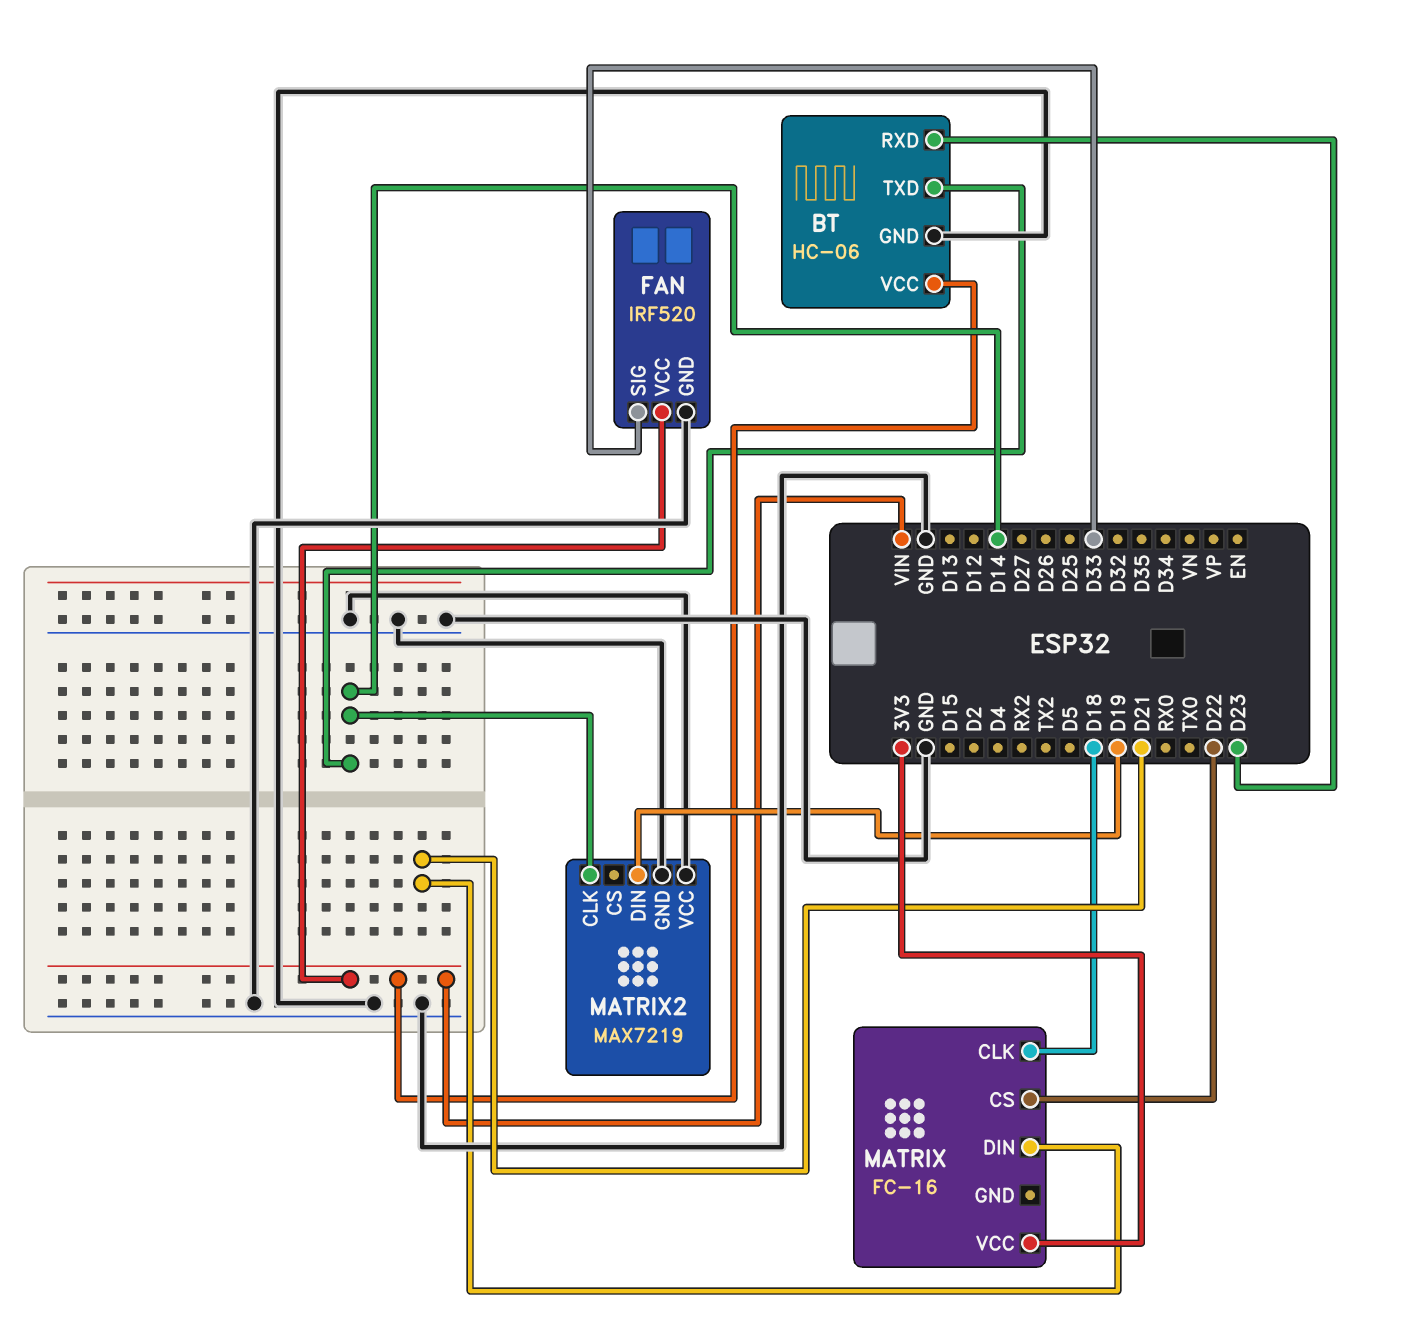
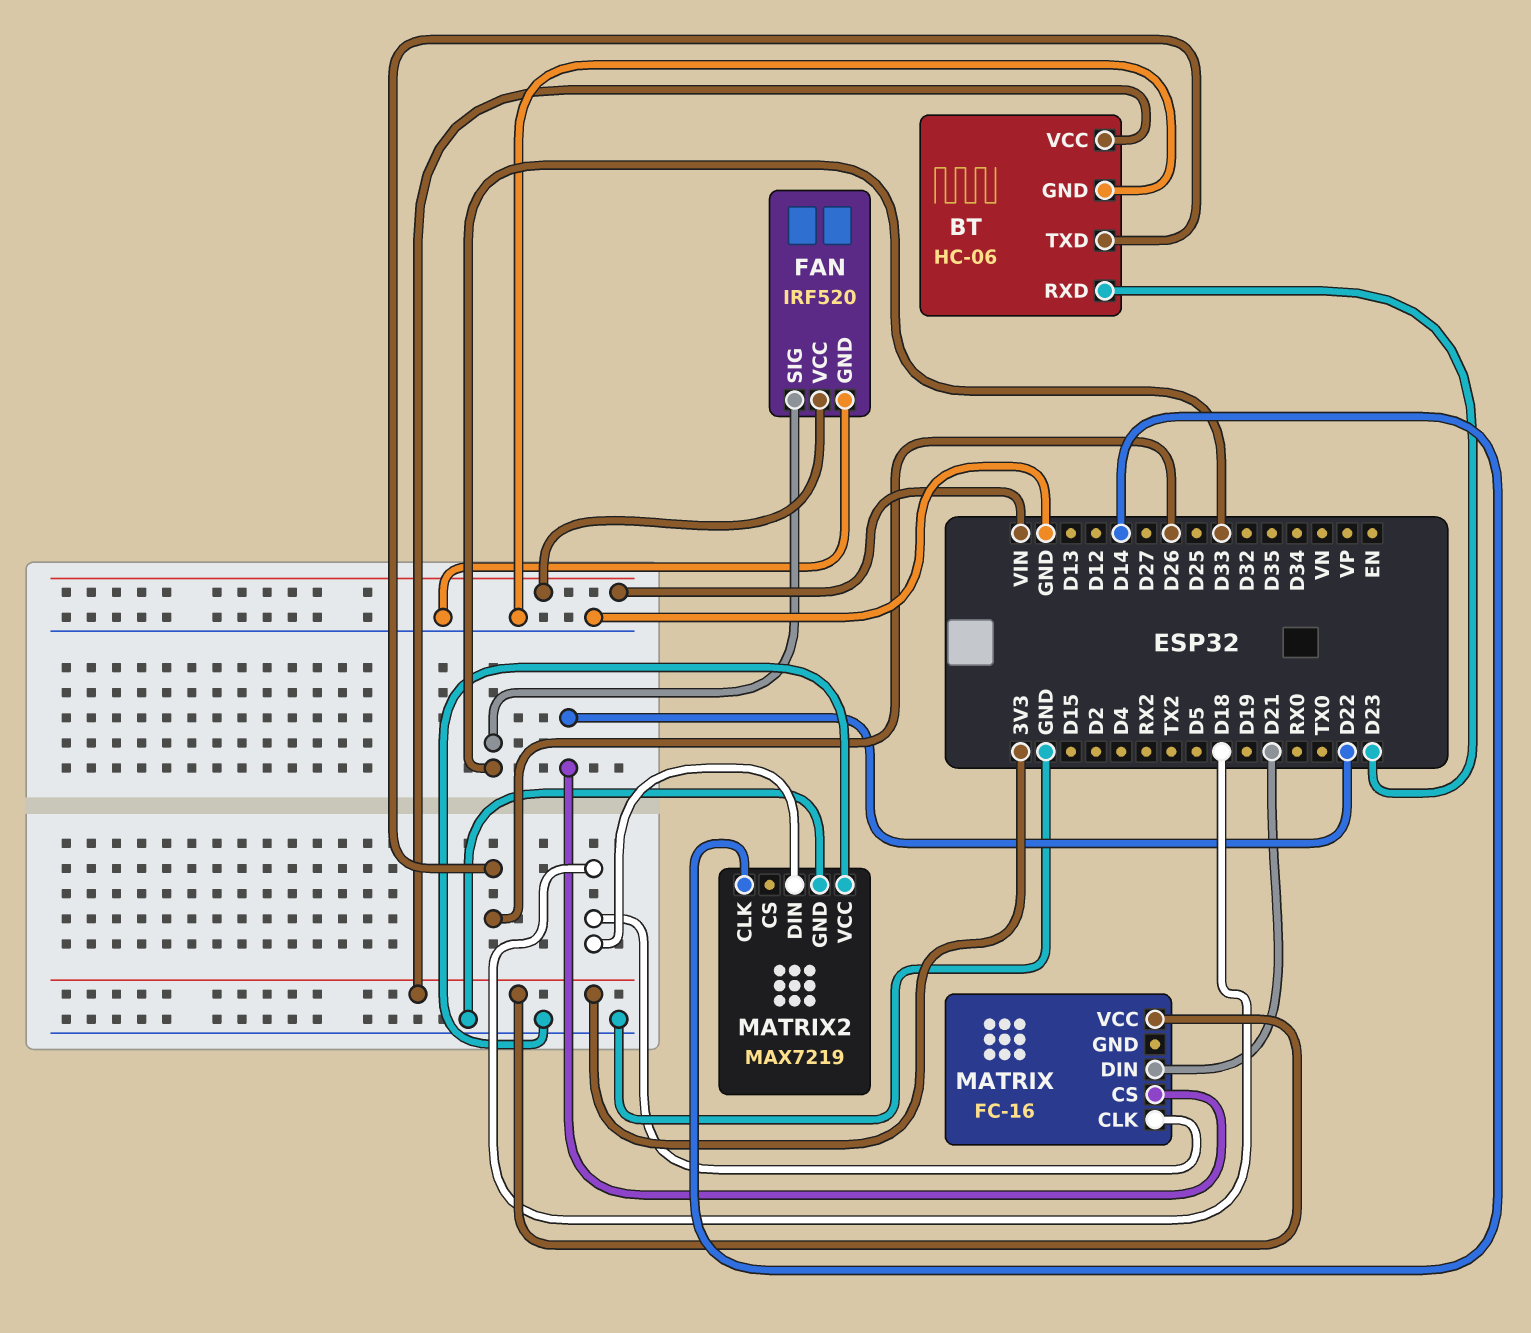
BT pin TXD: D14 -> D26
BT pin VCC: VIN -> 3V3
MATRIX2 pin DIN: D19 -> D18

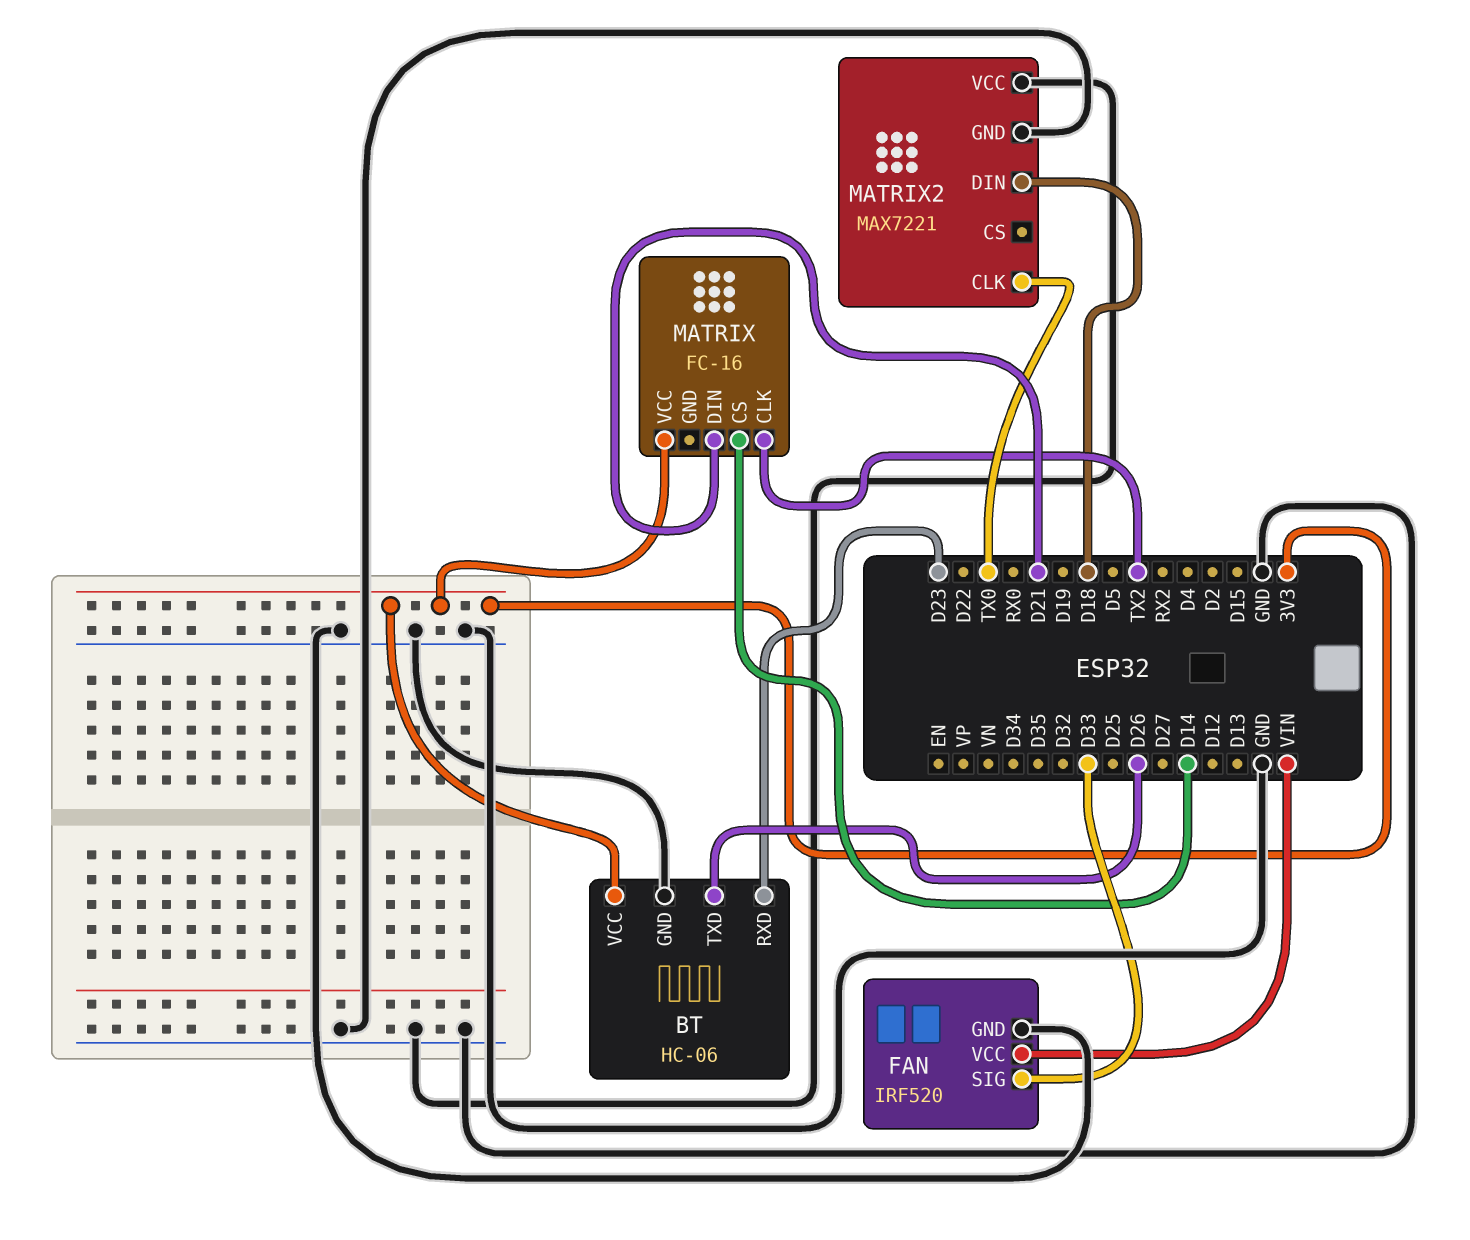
MATRIX pin CLK: D18 -> TX2
MATRIX pin CS: D22 -> D14
MATRIX2: MAX7219 -> MAX7221
MATRIX2 pin CLK: D14 -> TX0

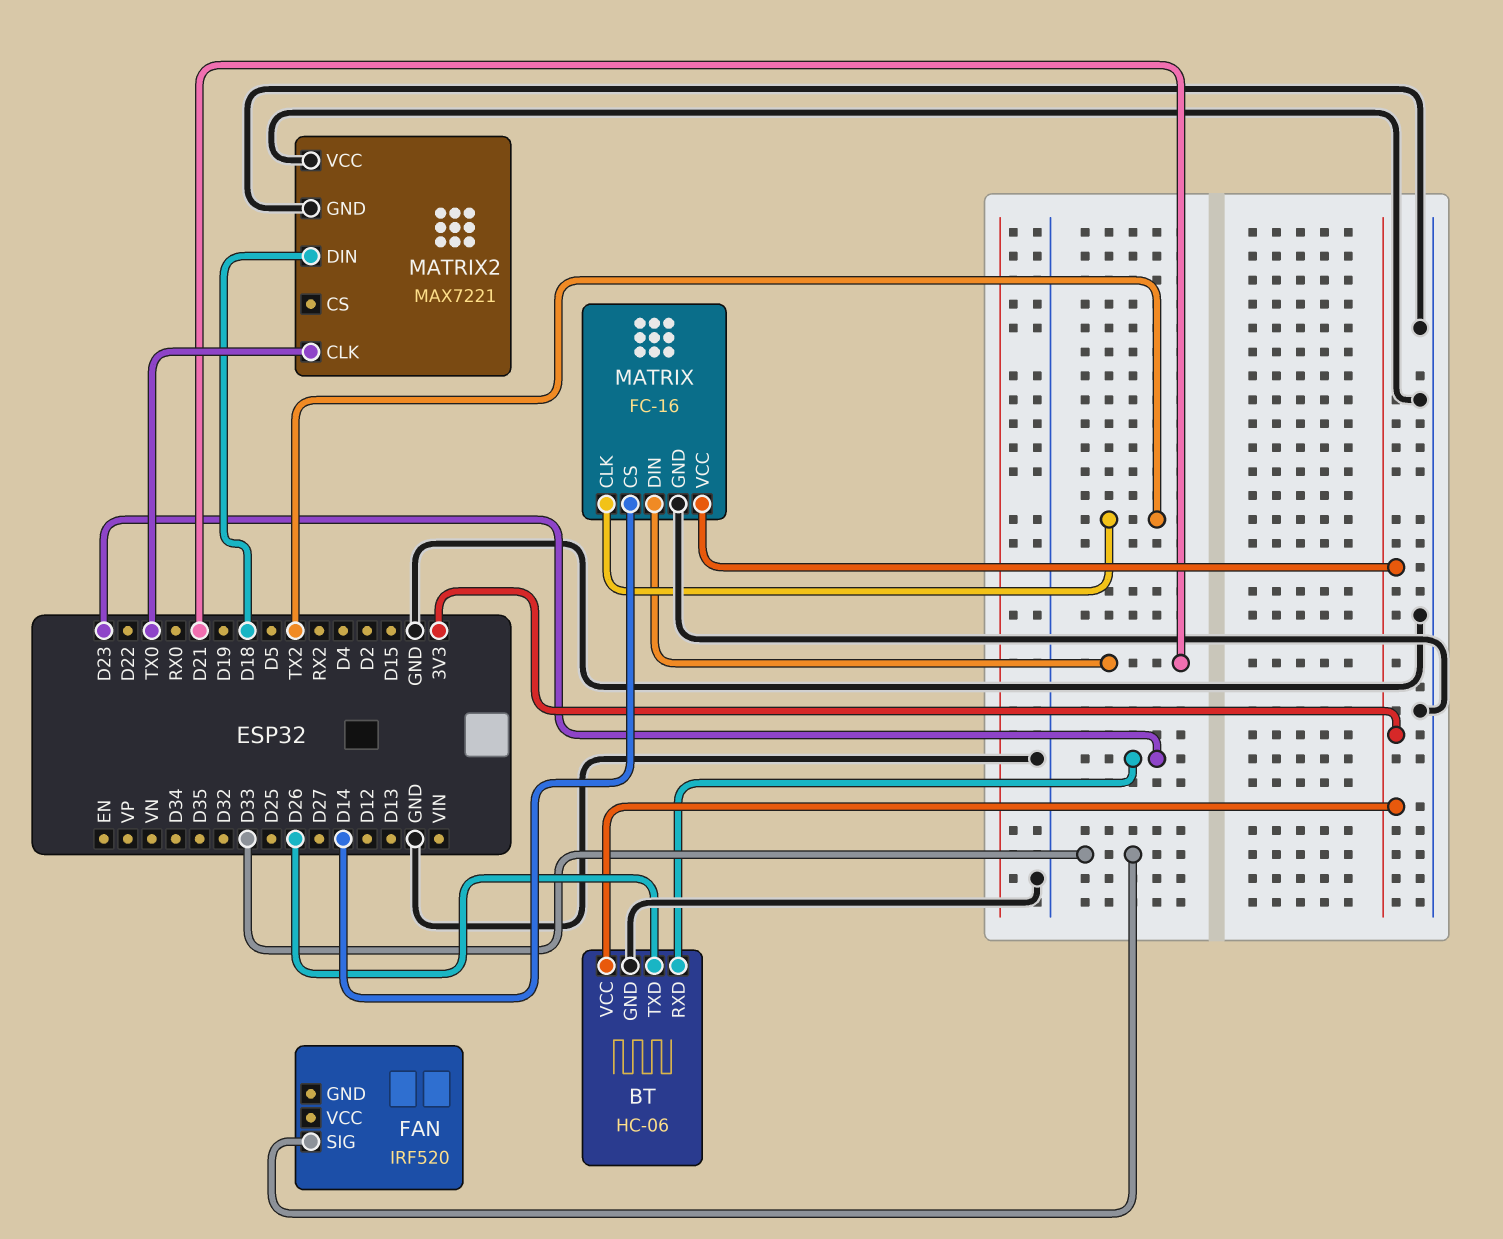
FAN pin GND: GND -> none
FAN pin VCC: VIN -> none
MATRIX pin GND: none -> GND

